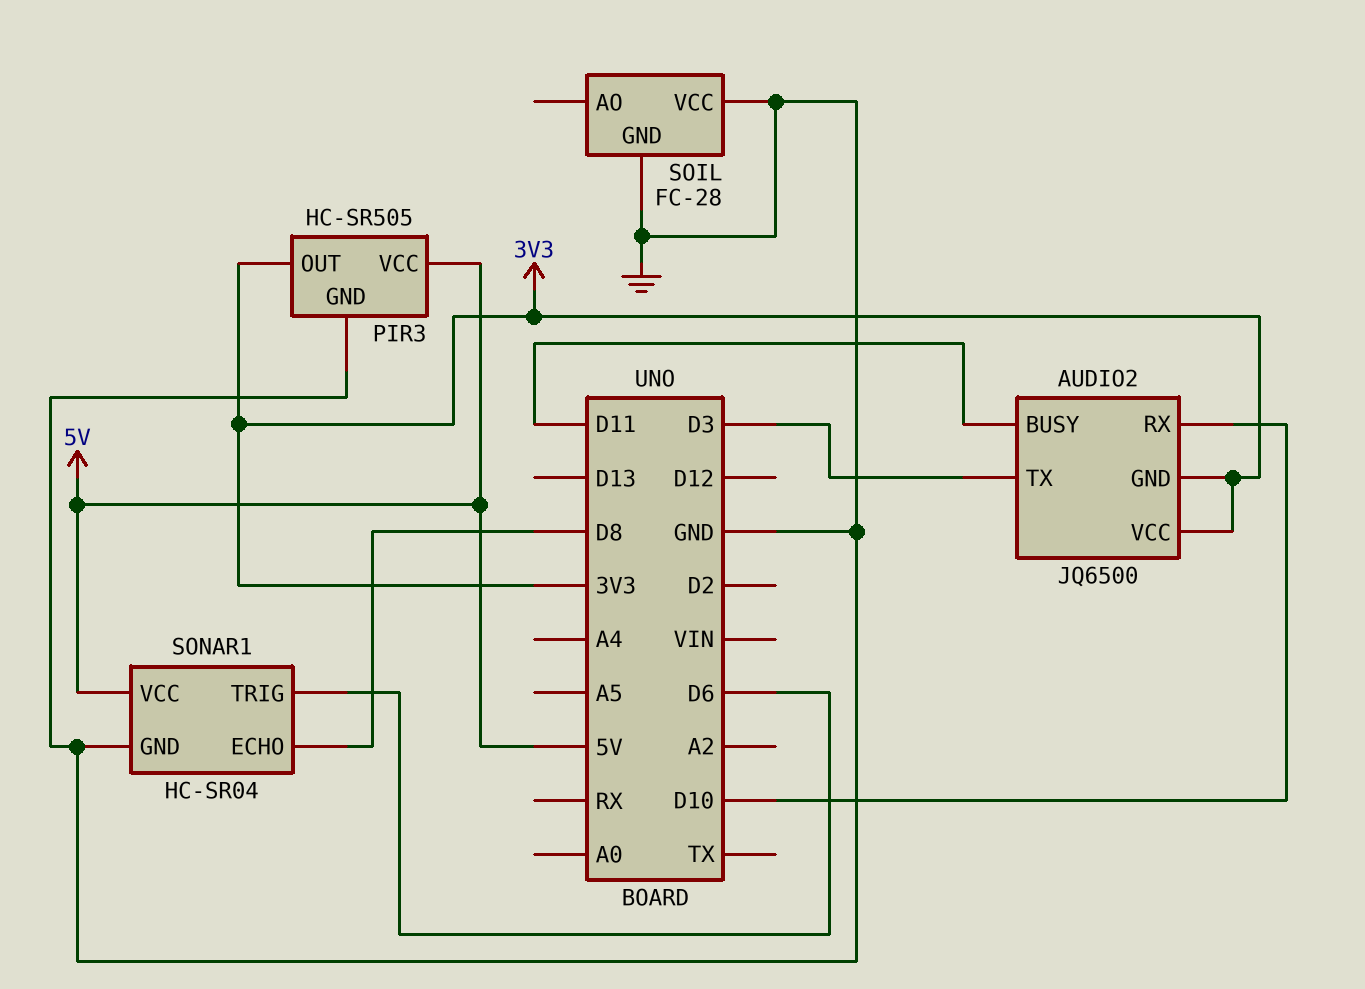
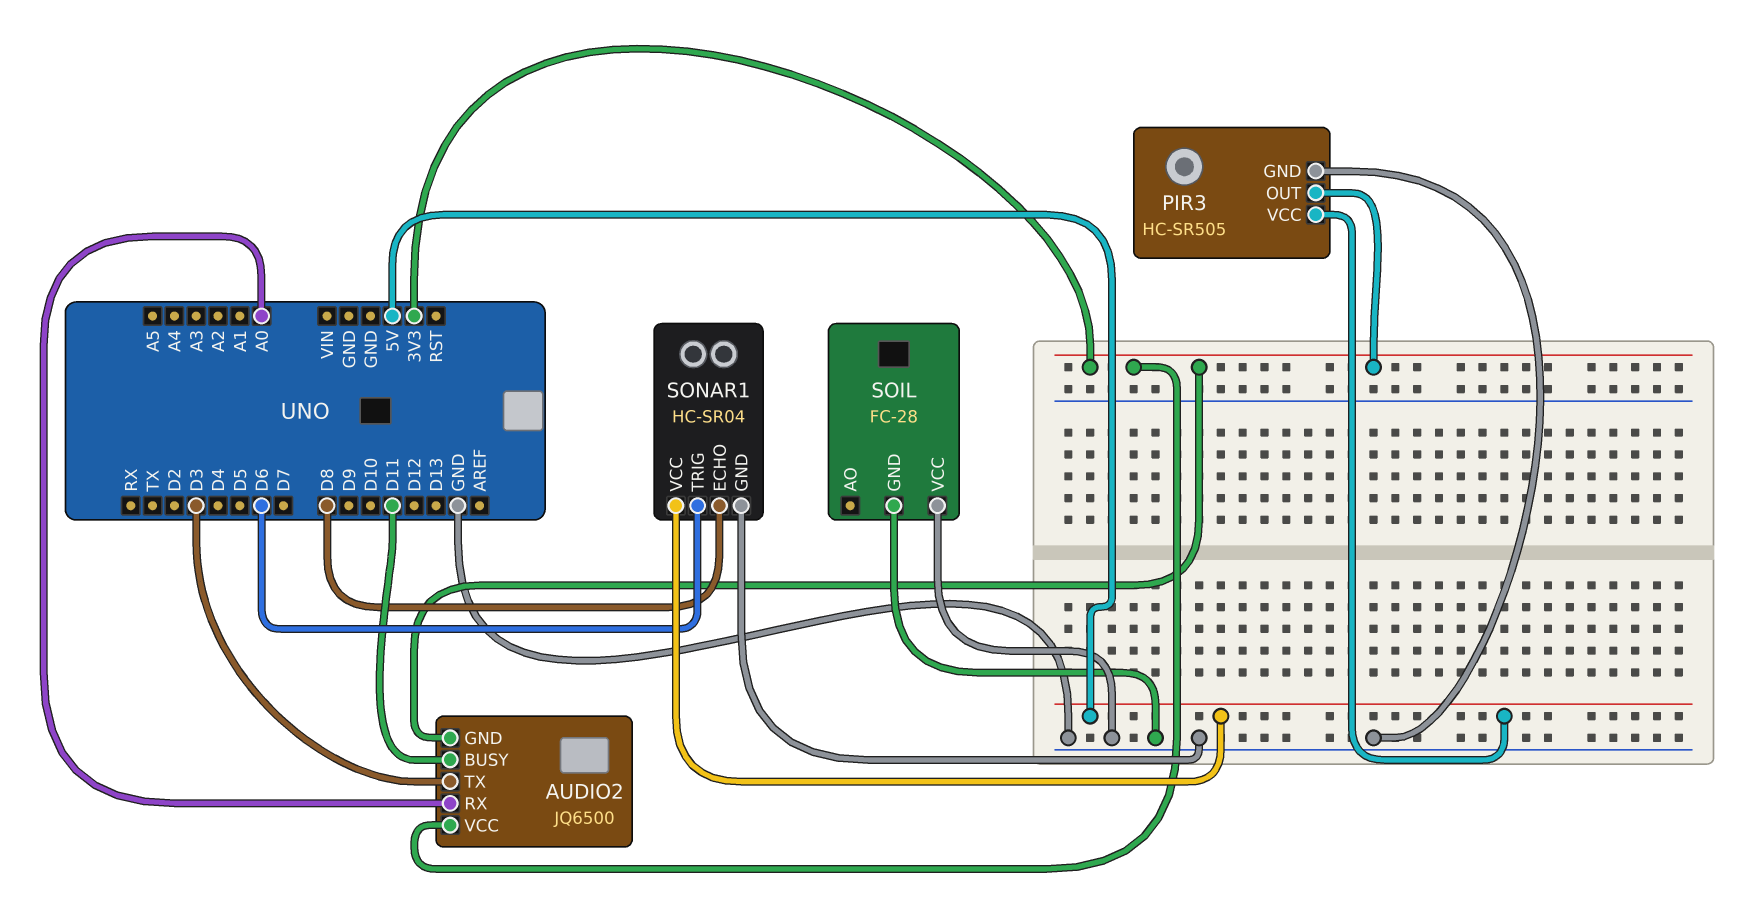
AUDIO2 pin RX: D10 -> A0

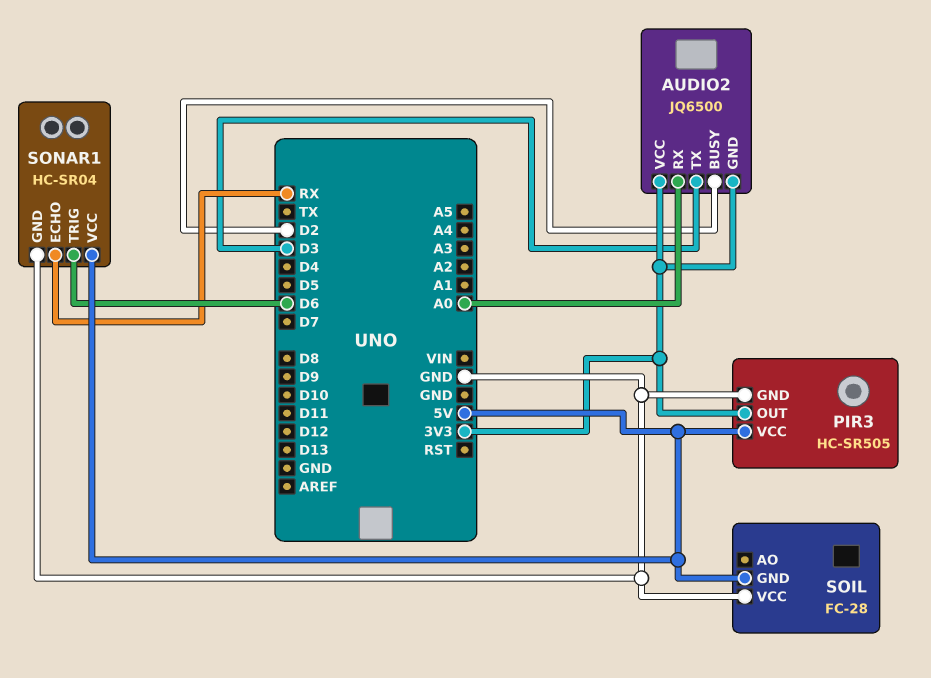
AUDIO2 pin BUSY: D11 -> D2
SOIL pin GND: GND -> 5V
SONAR1 pin ECHO: D8 -> RX

